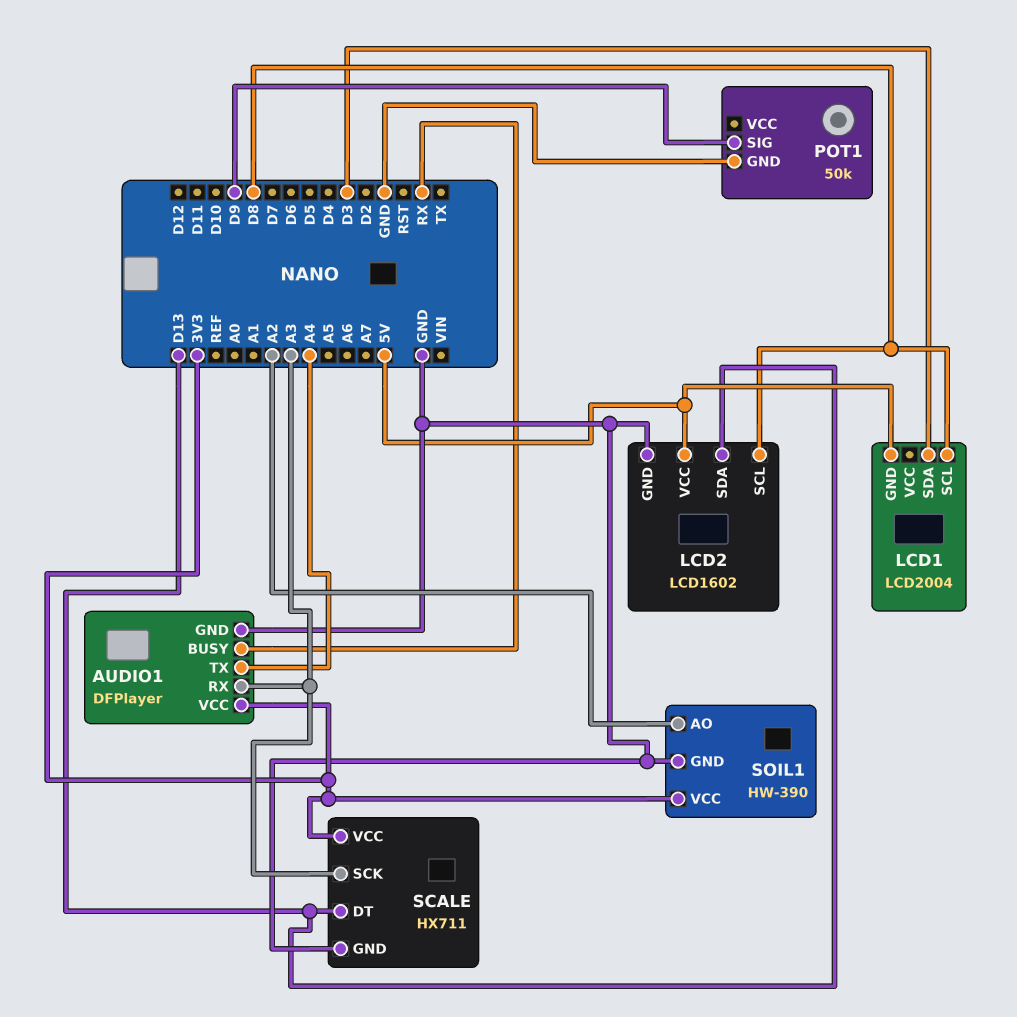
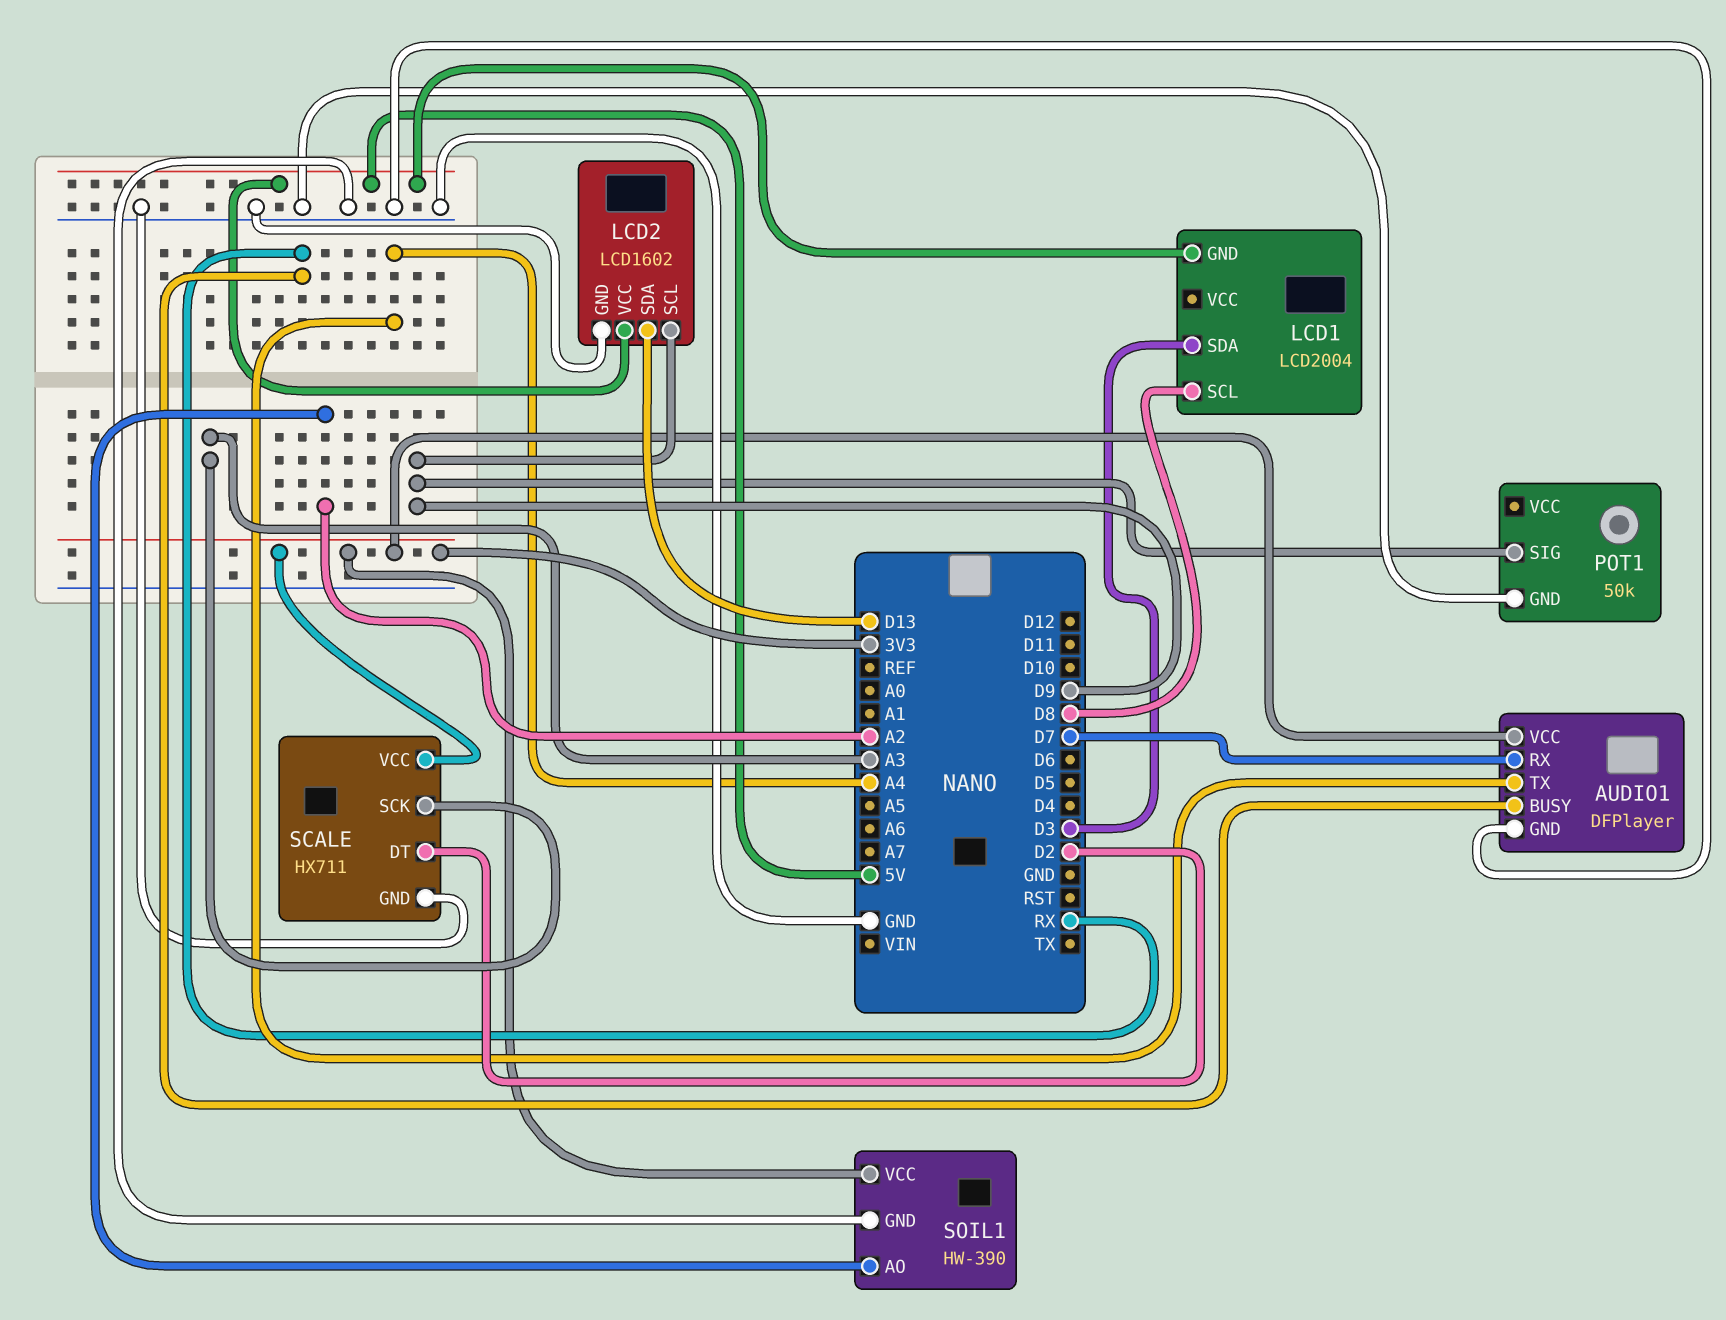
AUDIO1 pin RX: A3 -> D7
LCD2 pin SCL: D8 -> D9
SCALE pin DT: D13 -> D2

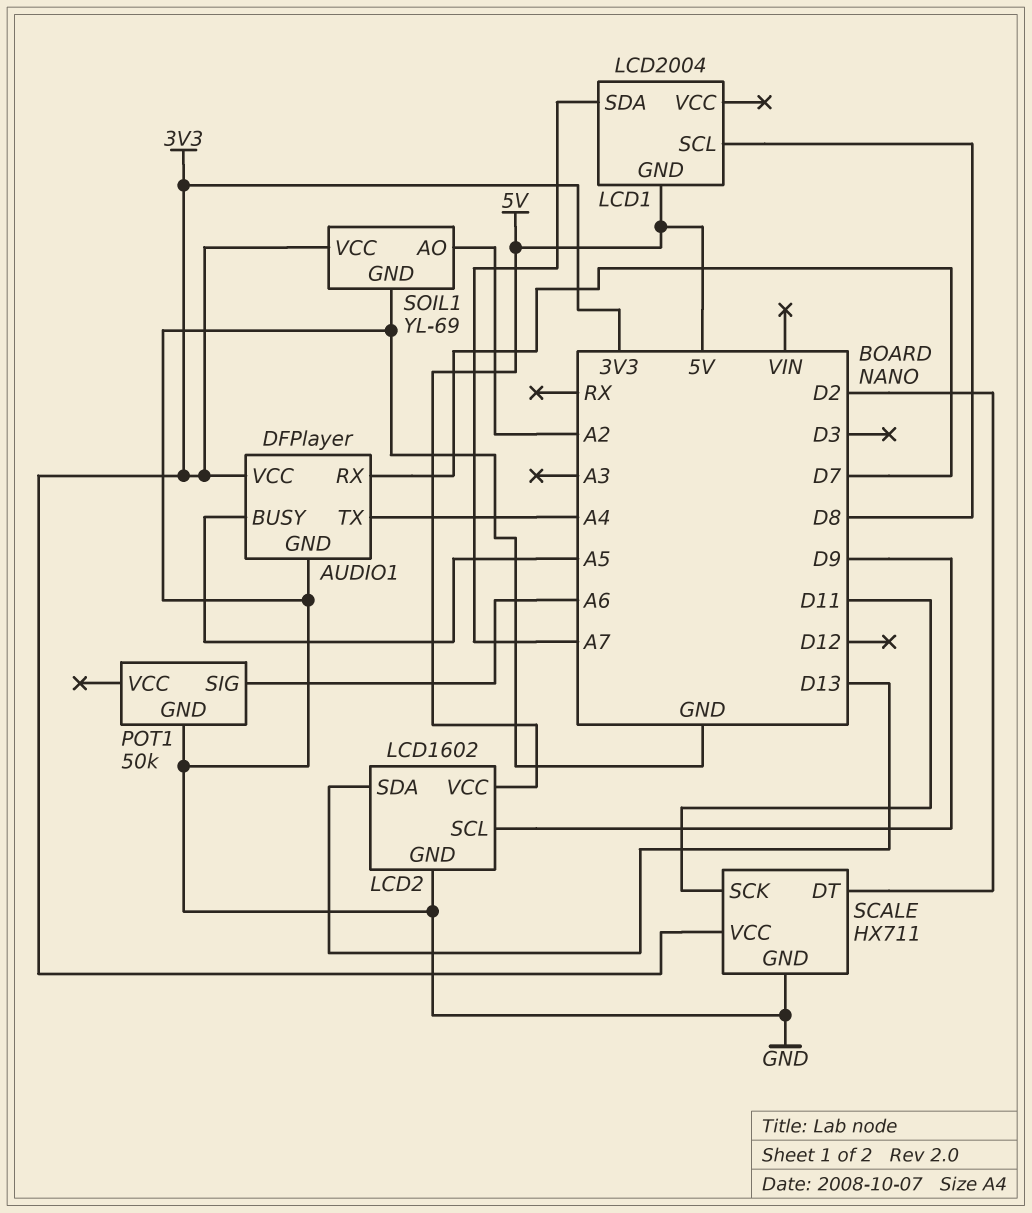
AUDIO1 pin BUSY: RX -> A5
LCD1 pin SDA: D3 -> A7
POT1 pin SIG: D9 -> A6
SCALE pin SCK: A3 -> D11
SOIL1: HW-390 -> YL-69

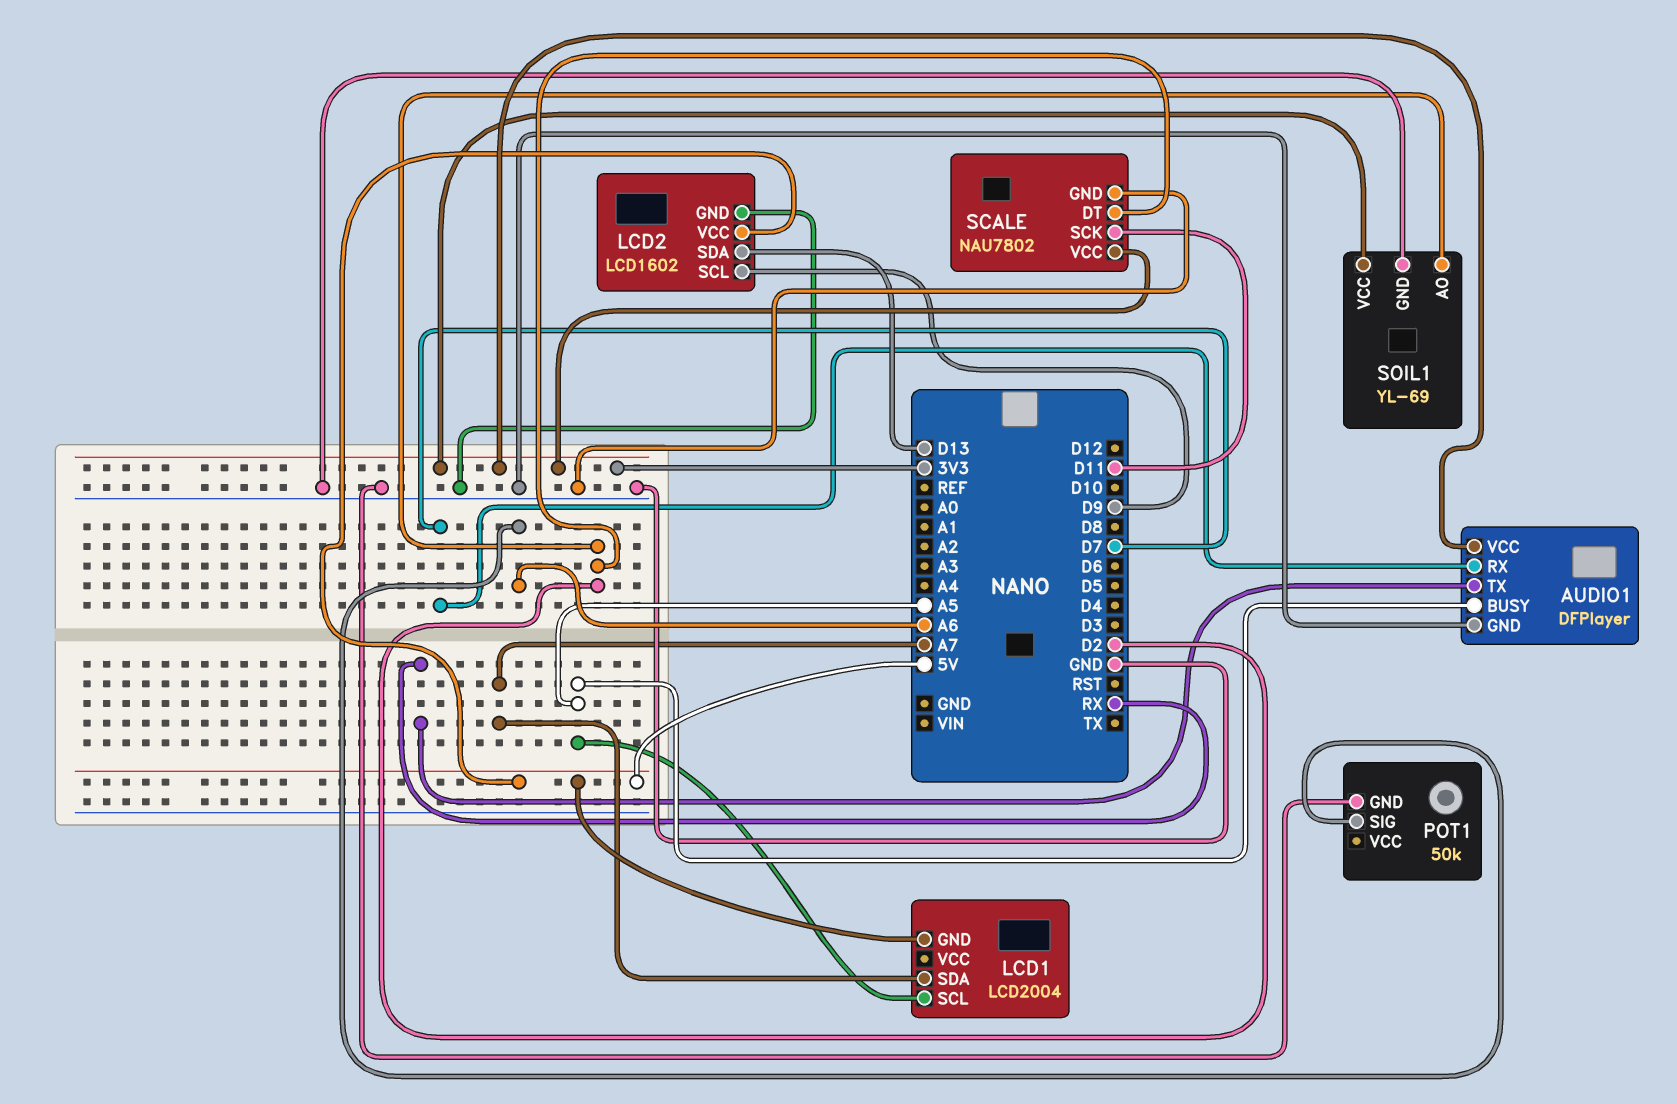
AUDIO1 pin TX: A4 -> RX
LCD1 pin SCL: D8 -> A5
SCALE: HX711 -> NAU7802
SOIL1 pin AO: A2 -> D2

